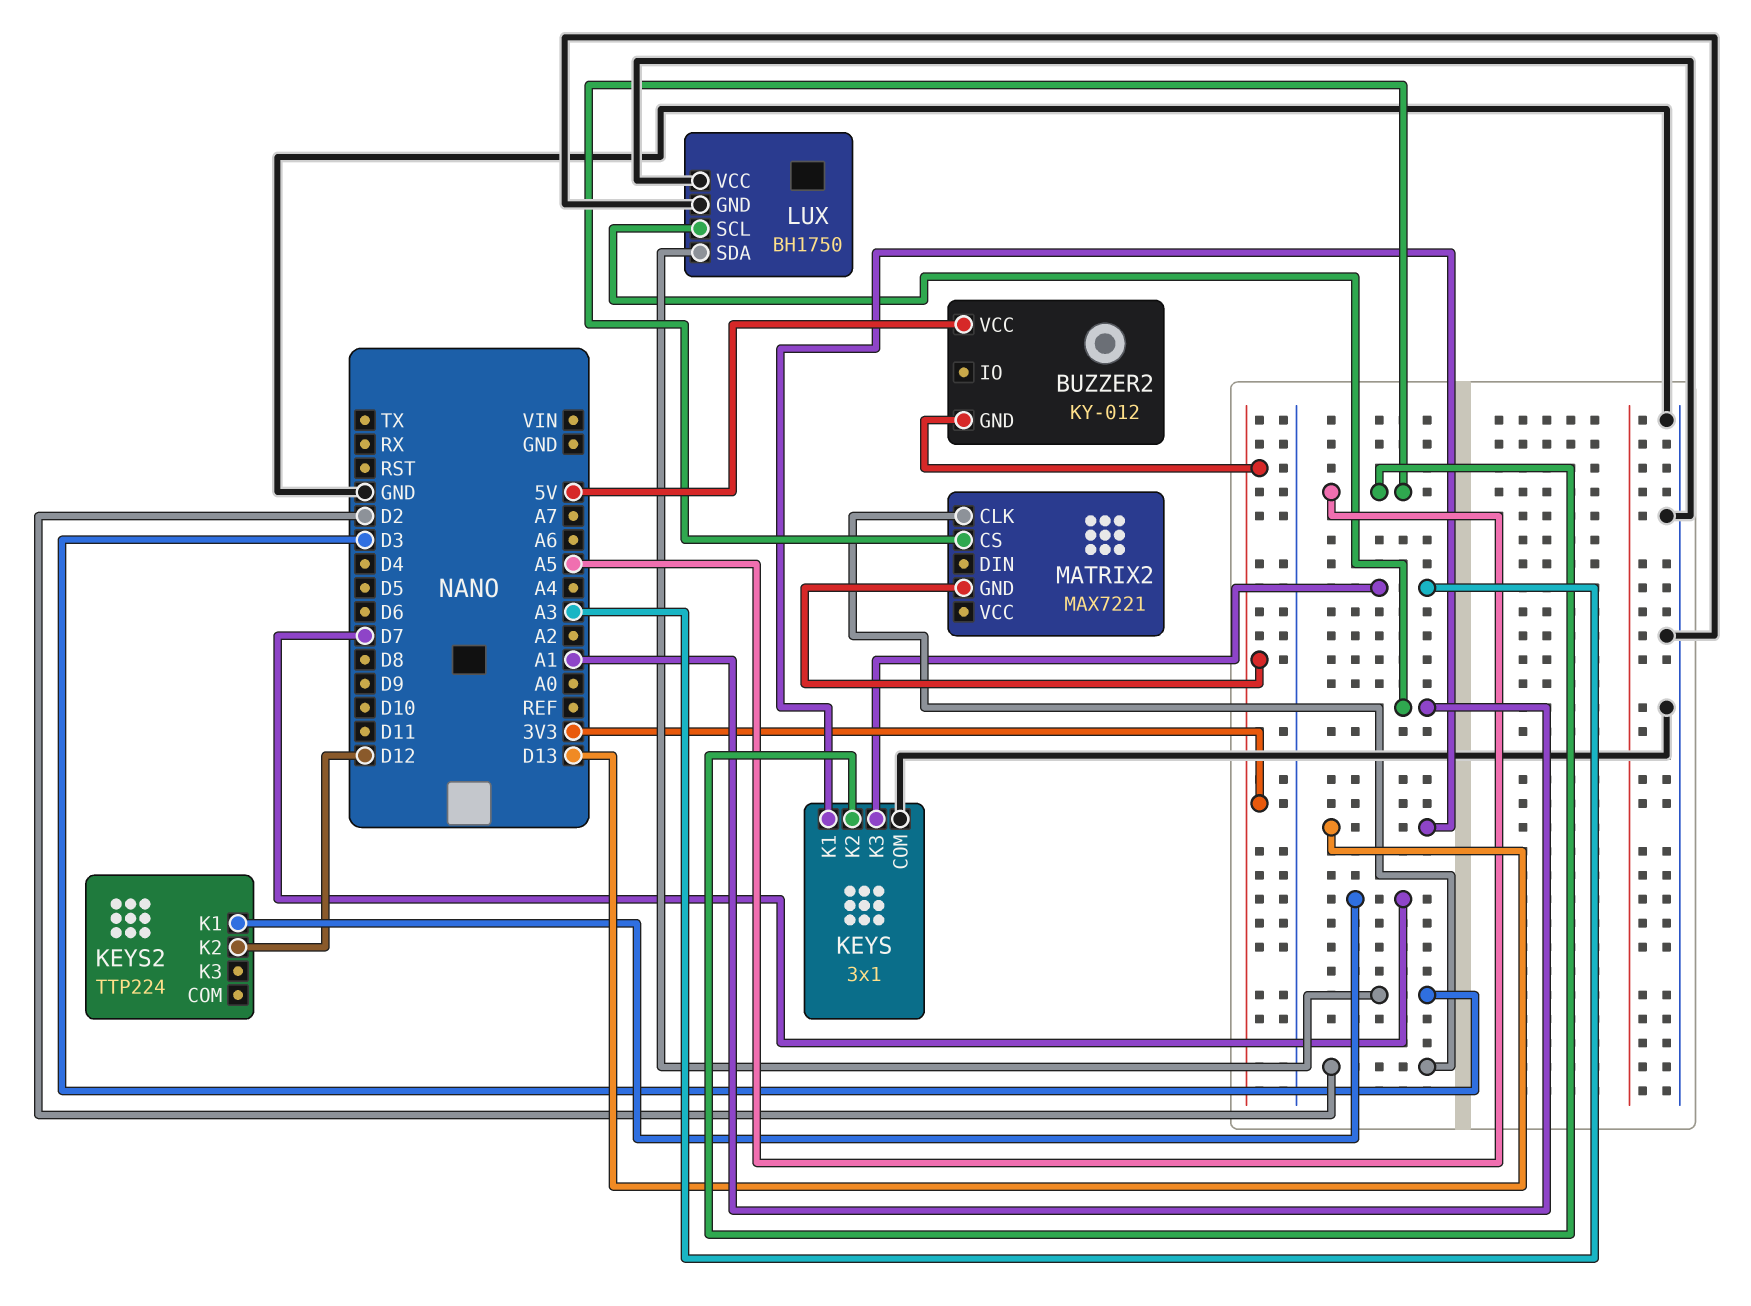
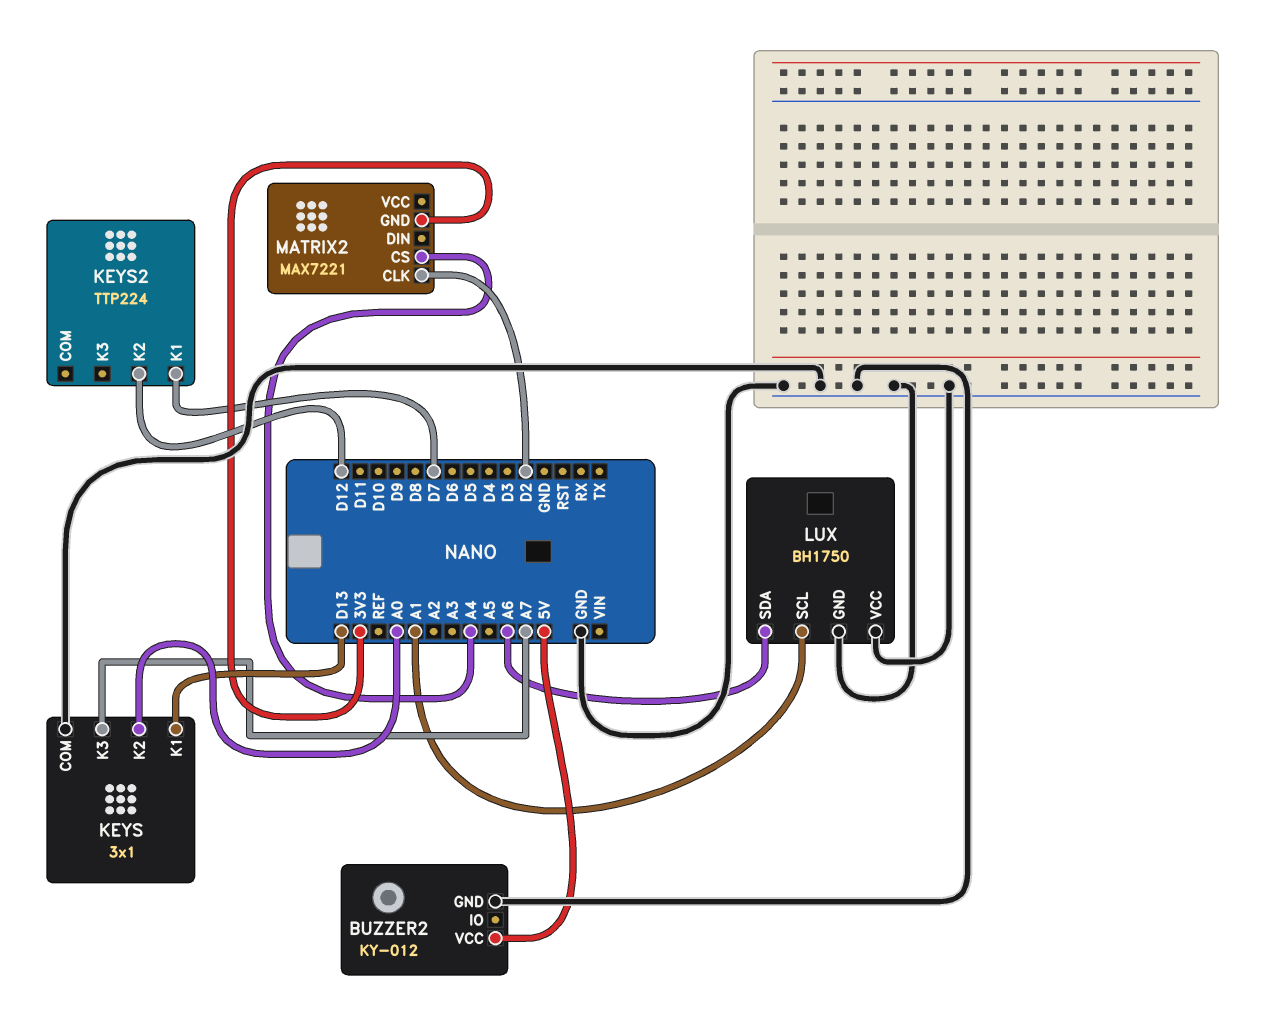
BUZZER2 pin GND: 3V3 -> GND
KEYS pin K2: A5 -> A0
KEYS pin K3: A3 -> A7
LUX pin SDA: D3 -> A6
MATRIX2 pin CS: A5 -> A4

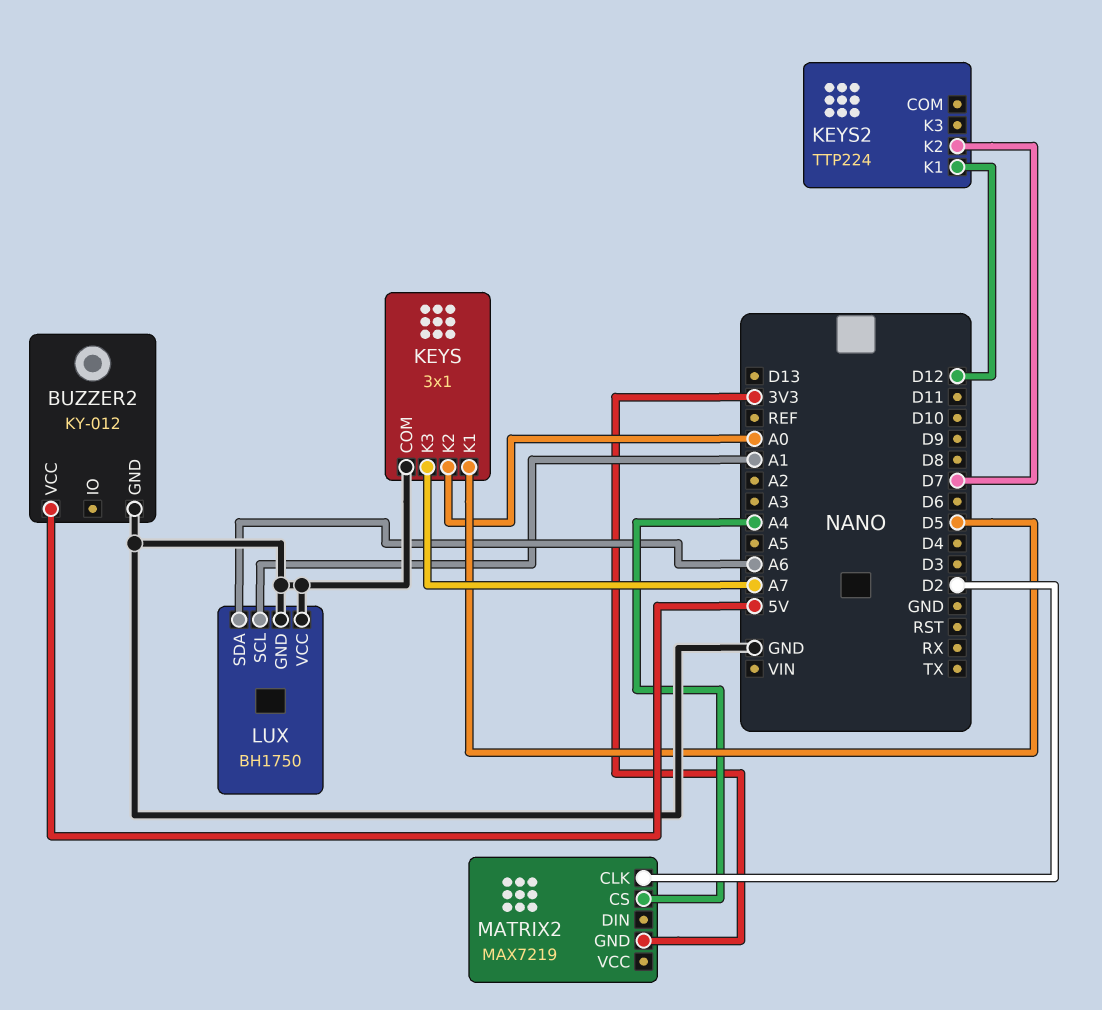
KEYS pin K1: D13 -> D5
KEYS2 pin K1: D7 -> D12
KEYS2 pin K2: D12 -> D7
MATRIX2: MAX7221 -> MAX7219

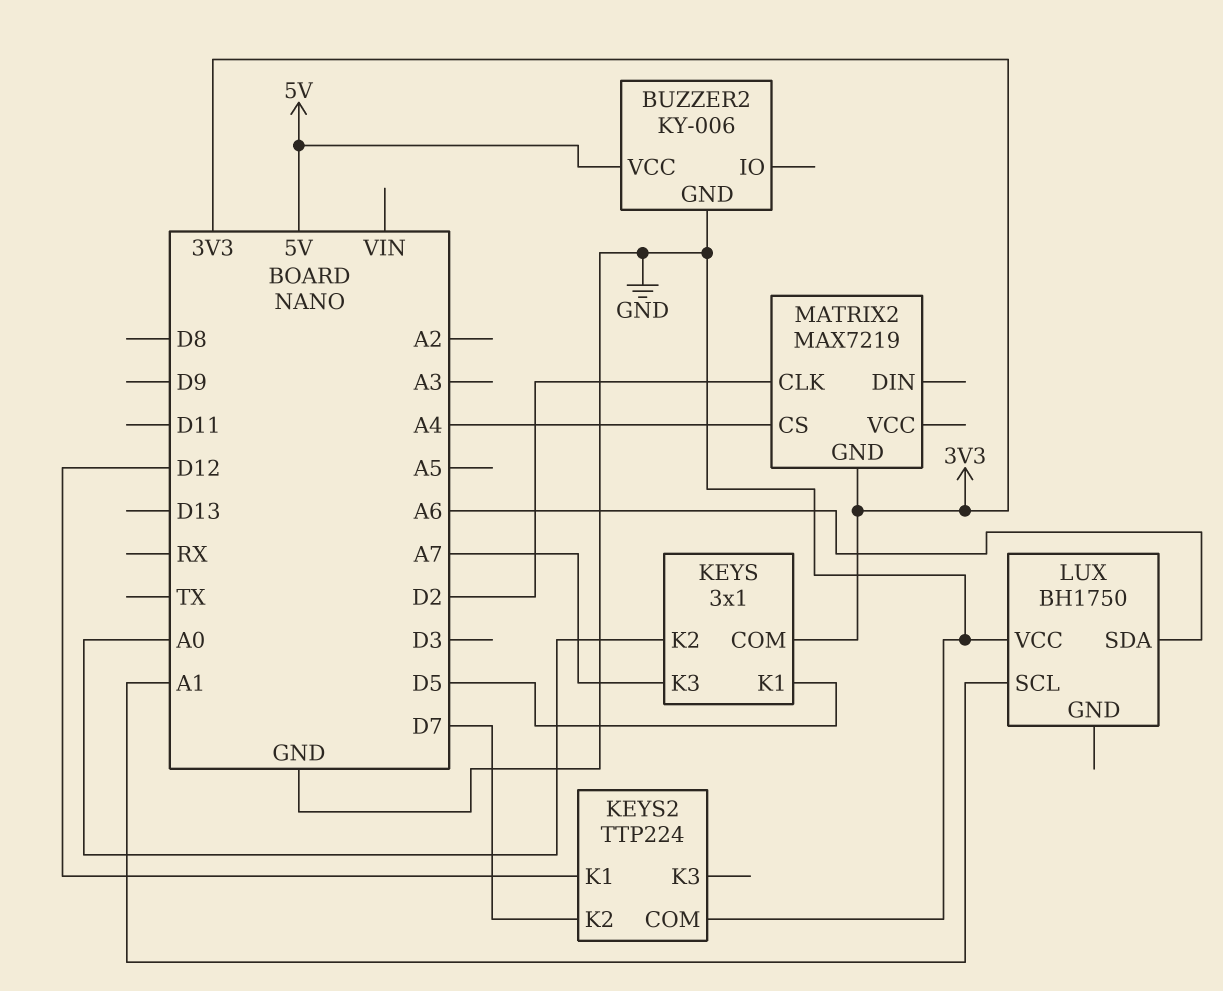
BUZZER2: KY-012 -> KY-006
KEYS pin COM: GND -> 3V3
KEYS2 pin COM: none -> GND
LUX pin GND: GND -> none

